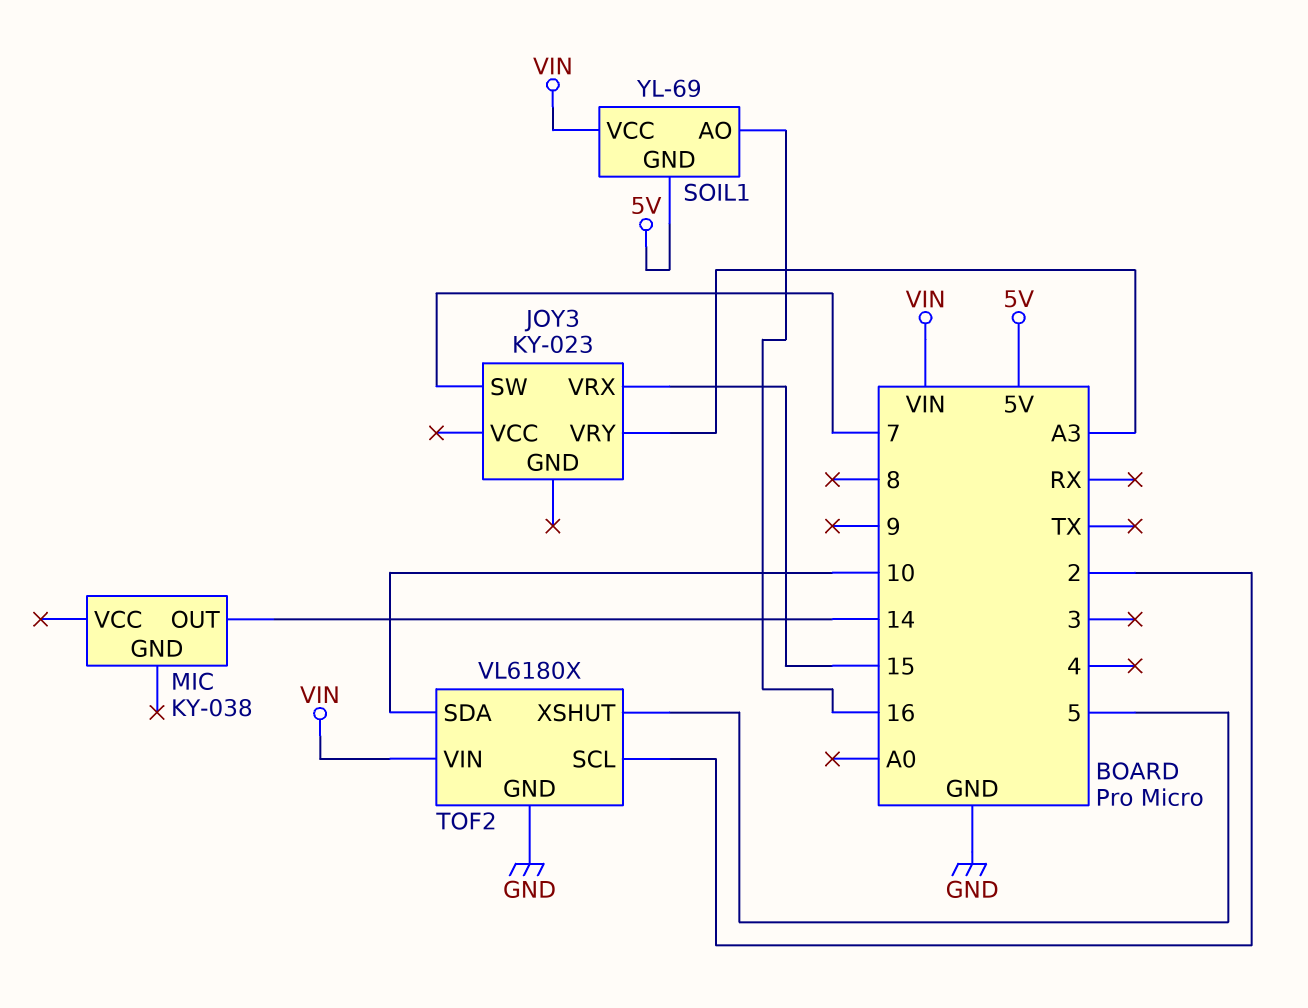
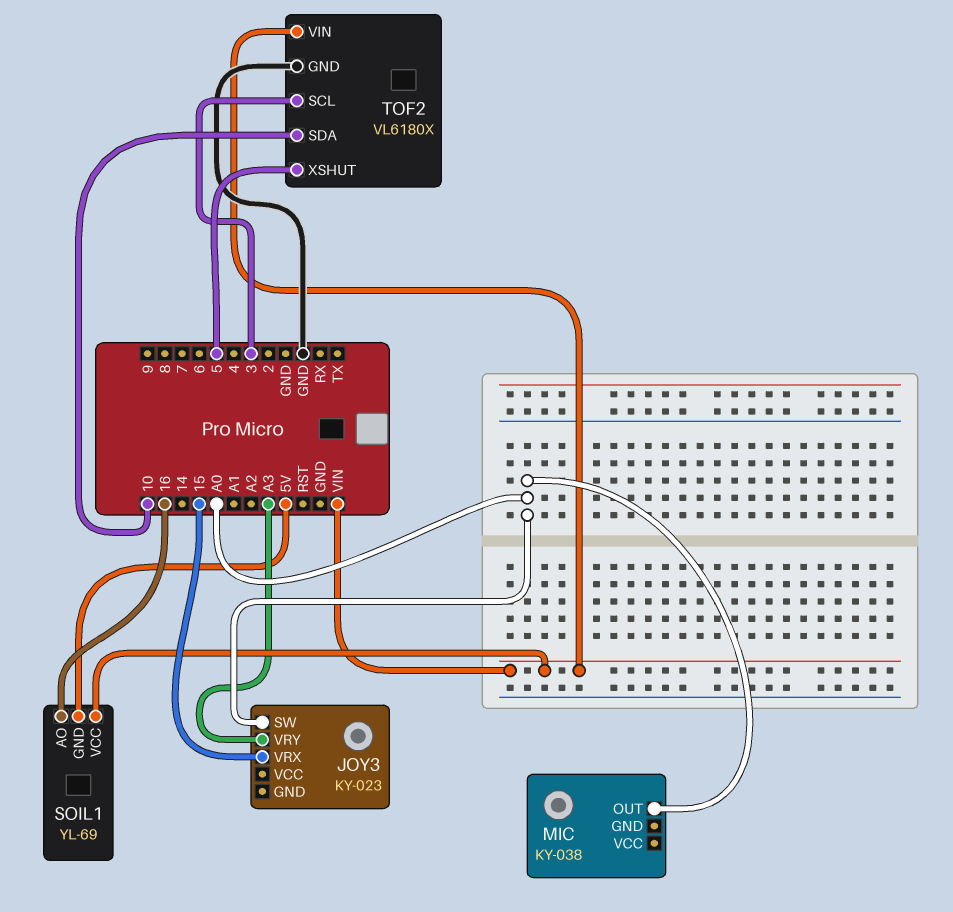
JOY3 pin SW: 7 -> A0
MIC pin OUT: 14 -> A0
TOF2 pin SCL: 2 -> 3

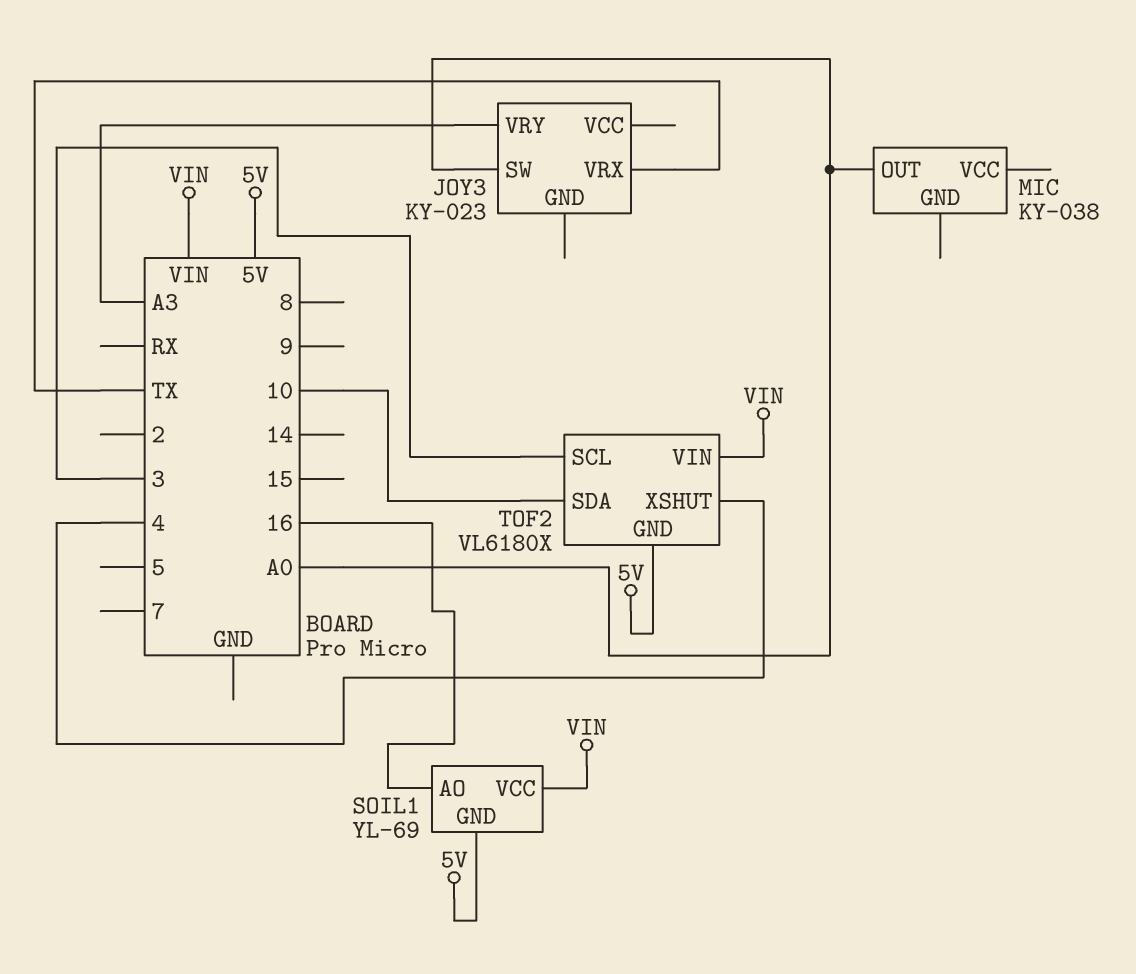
JOY3 pin VRX: 15 -> TX
TOF2 pin GND: GND -> 5V
TOF2 pin XSHUT: 5 -> 4

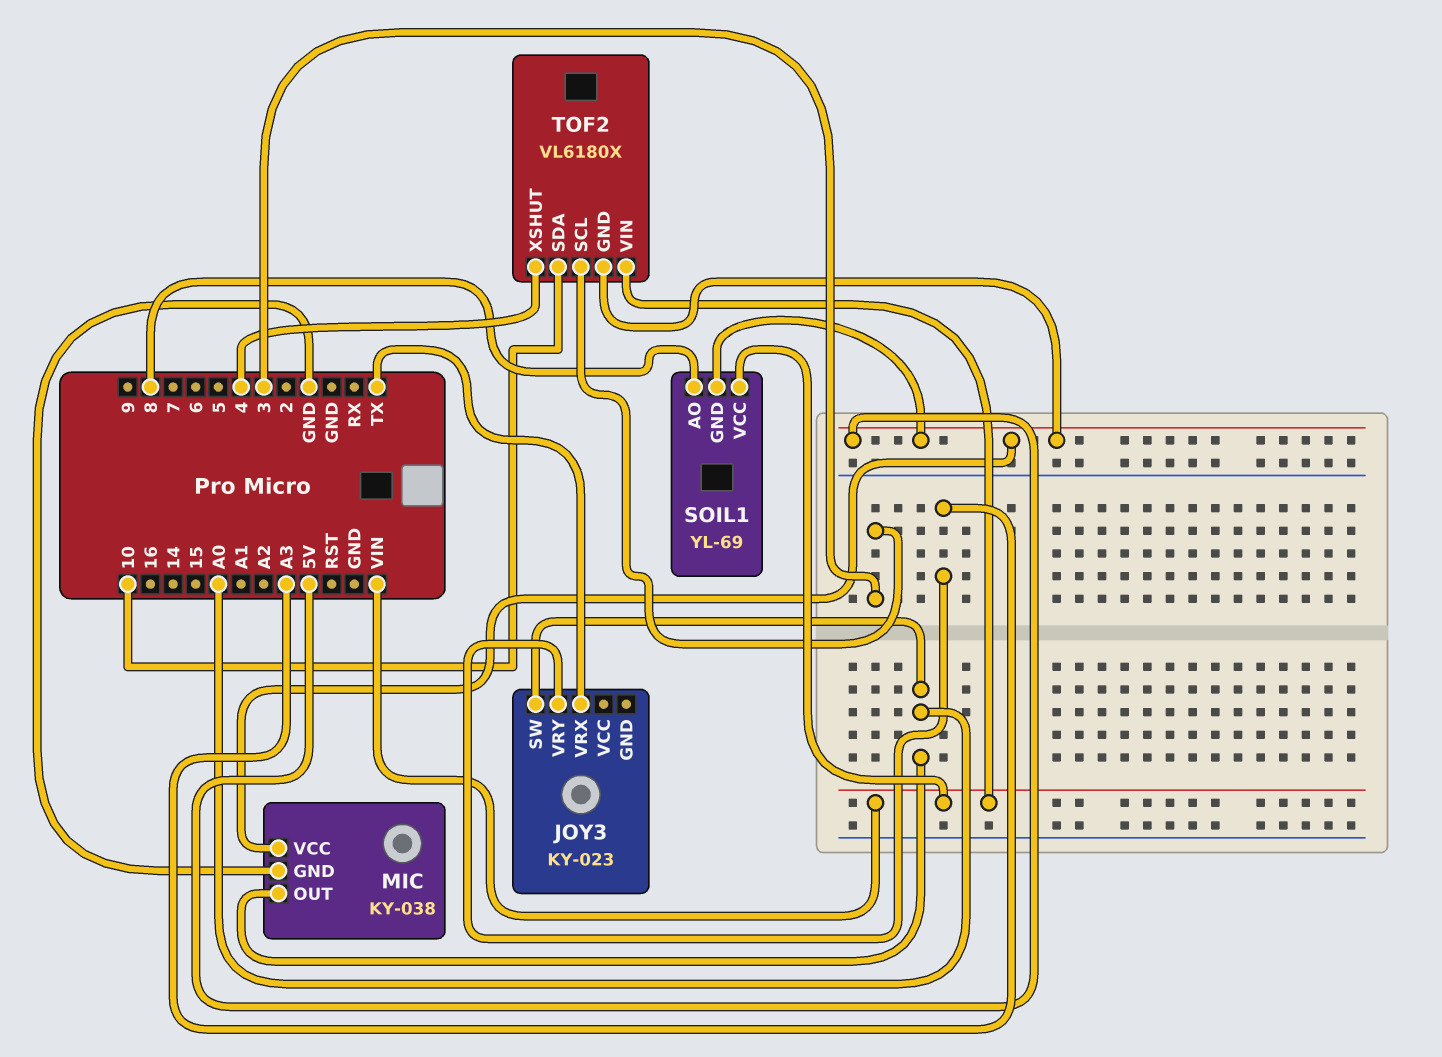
MIC pin GND: none -> GND
MIC pin VCC: none -> 5V
SOIL1 pin AO: 16 -> 8

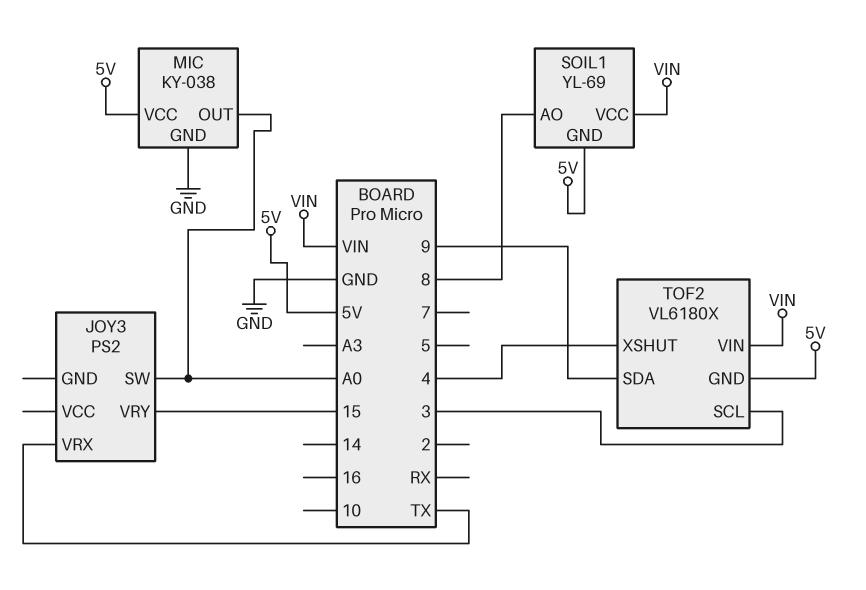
JOY3: KY-023 -> PS2
JOY3 pin VRY: A3 -> 15
TOF2 pin SDA: 10 -> 9

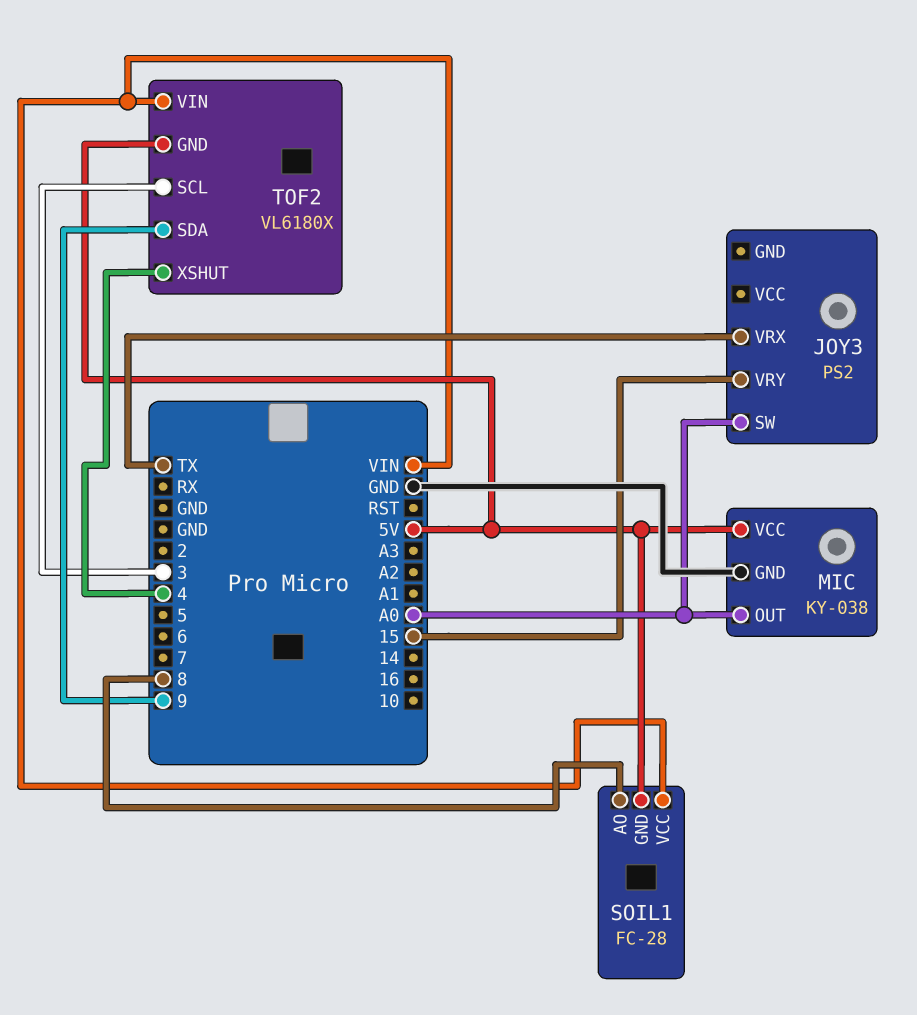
SOIL1: YL-69 -> FC-28

